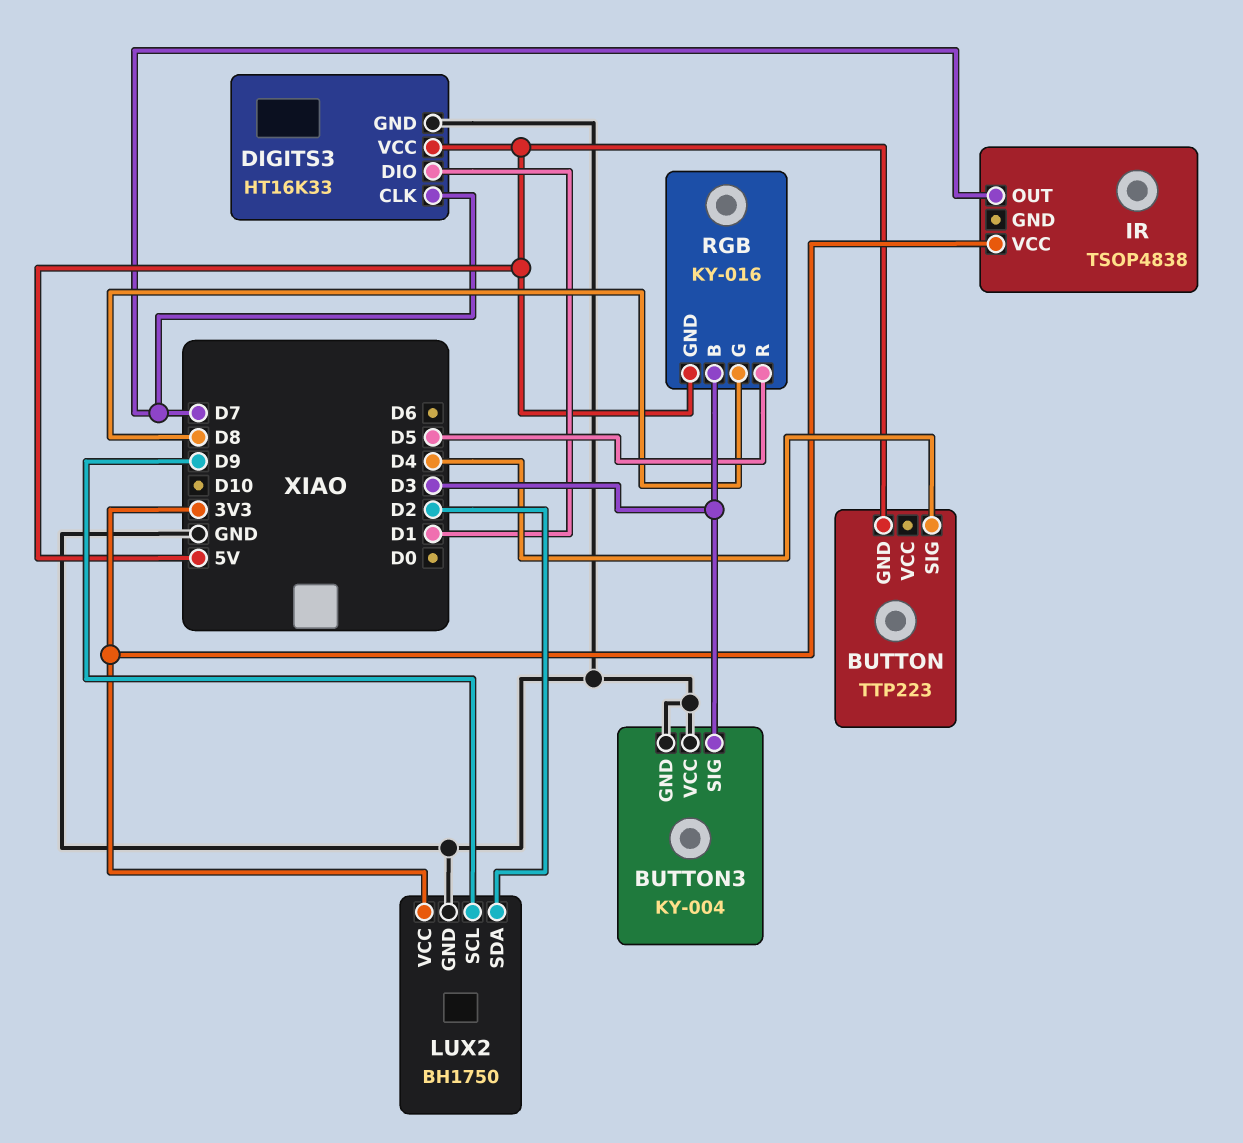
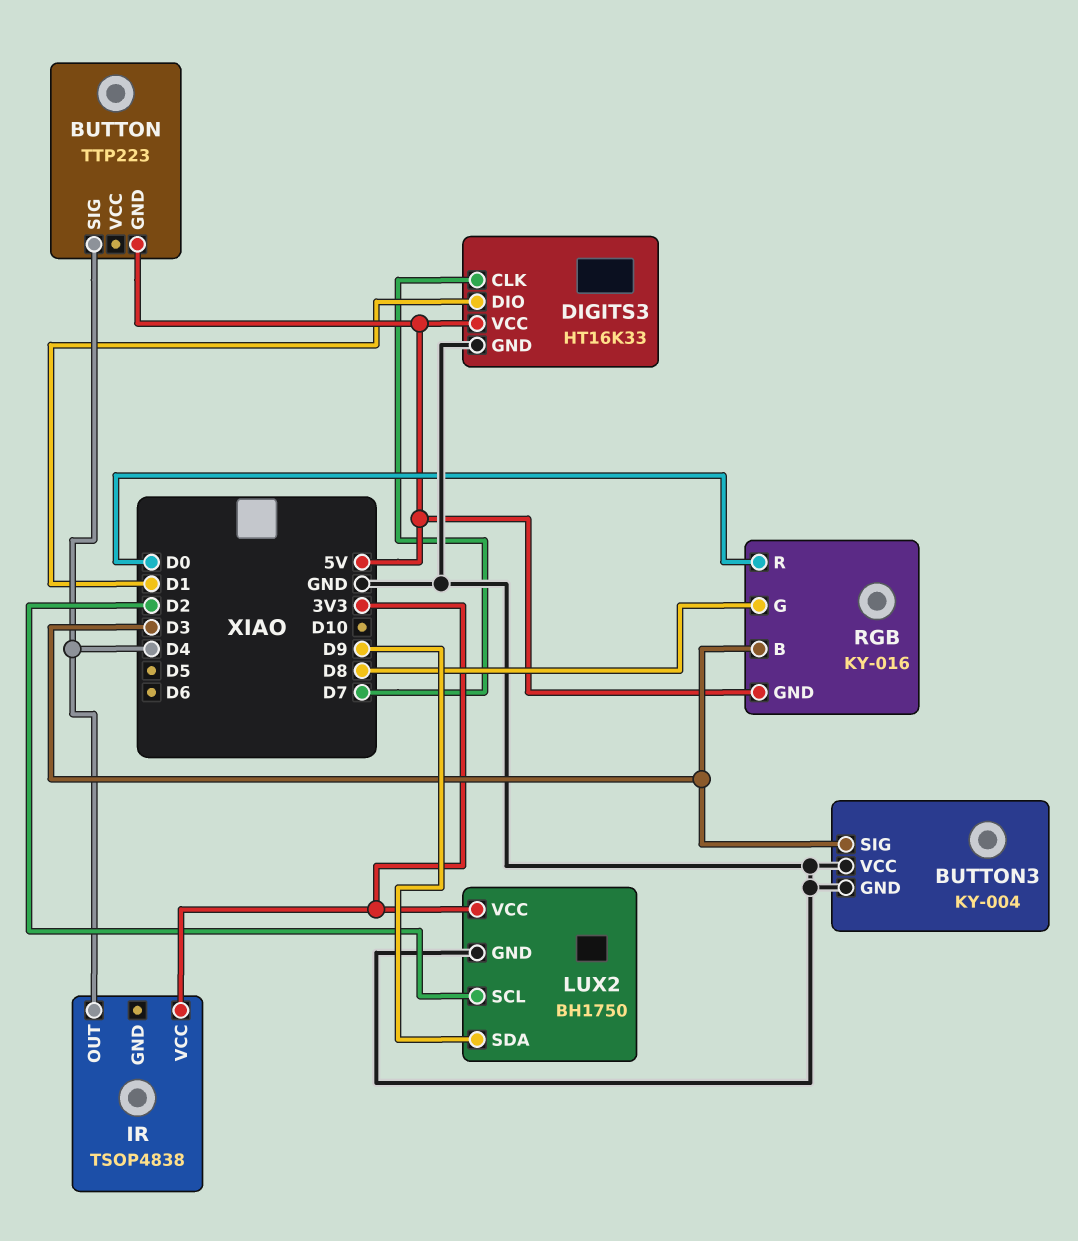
IR pin OUT: D7 -> D4
LUX2 pin SCL: D9 -> D2
LUX2 pin SDA: D2 -> D9
RGB pin R: D5 -> D0

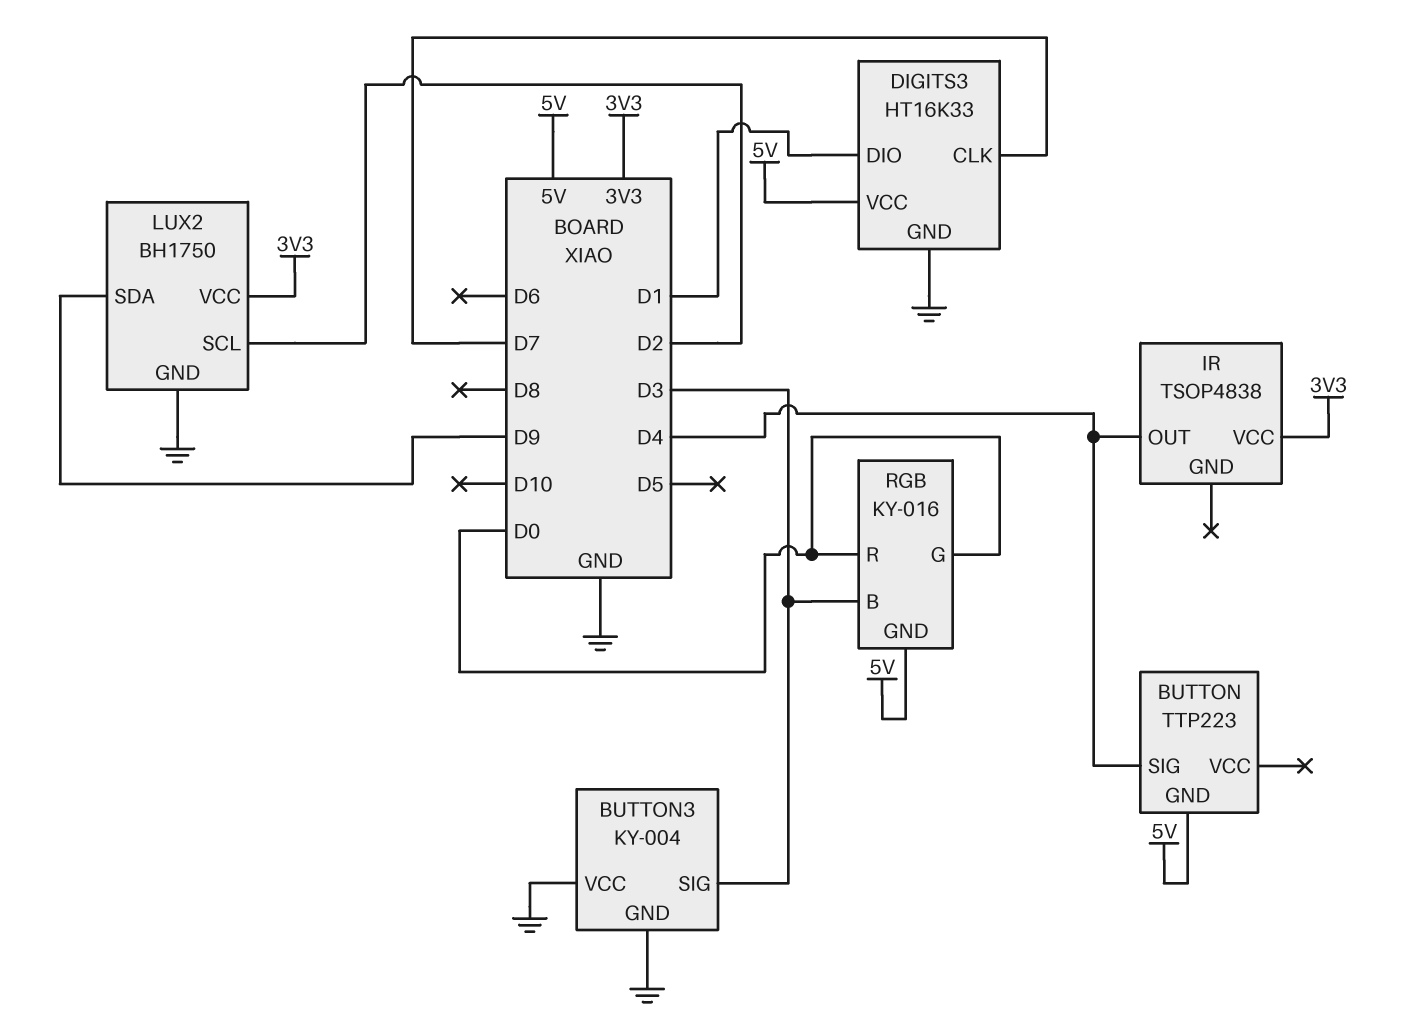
RGB pin G: D8 -> D0

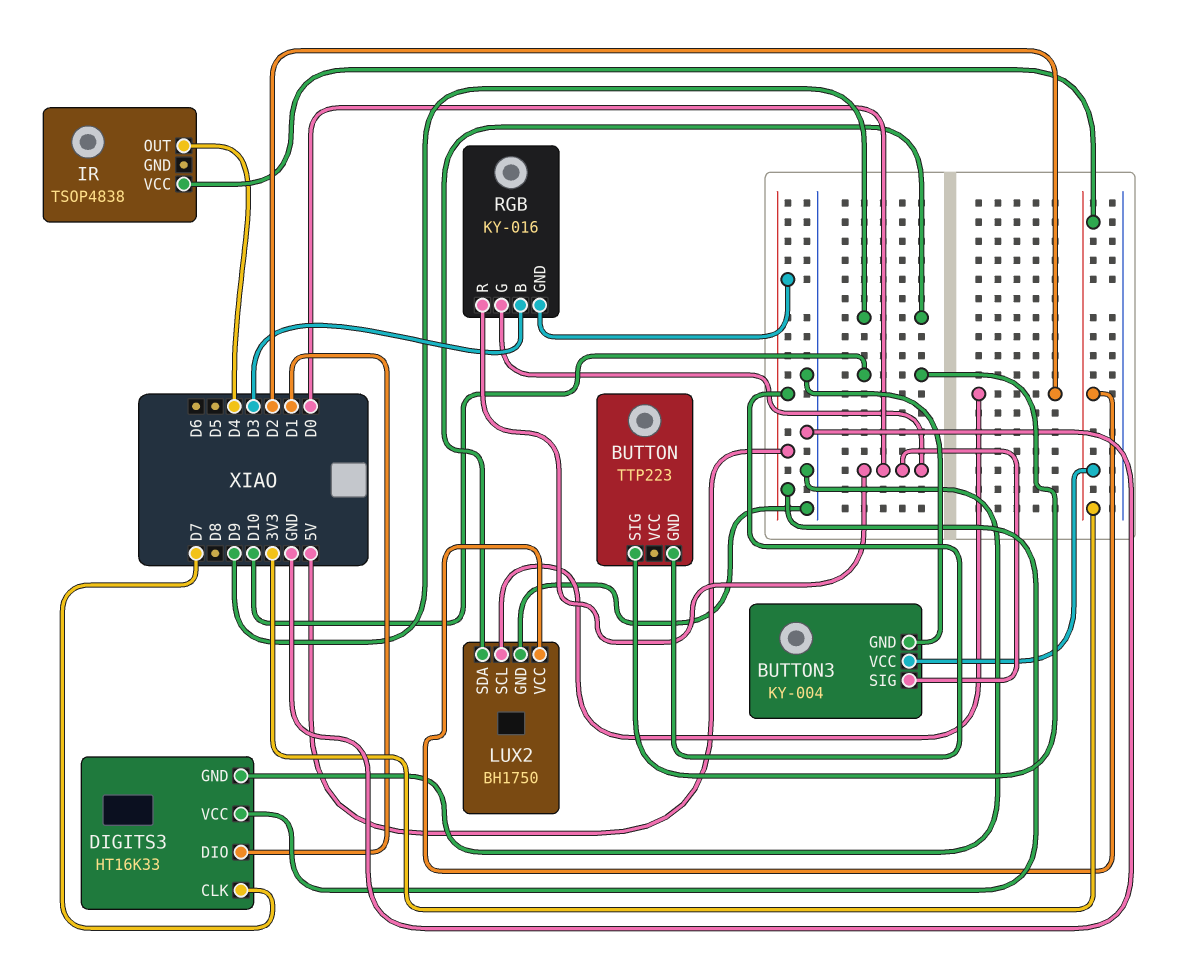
BUTTON pin SIG: D4 -> D10
BUTTON3 pin SIG: D3 -> D0
BUTTON3 pin VCC: GND -> 3V3

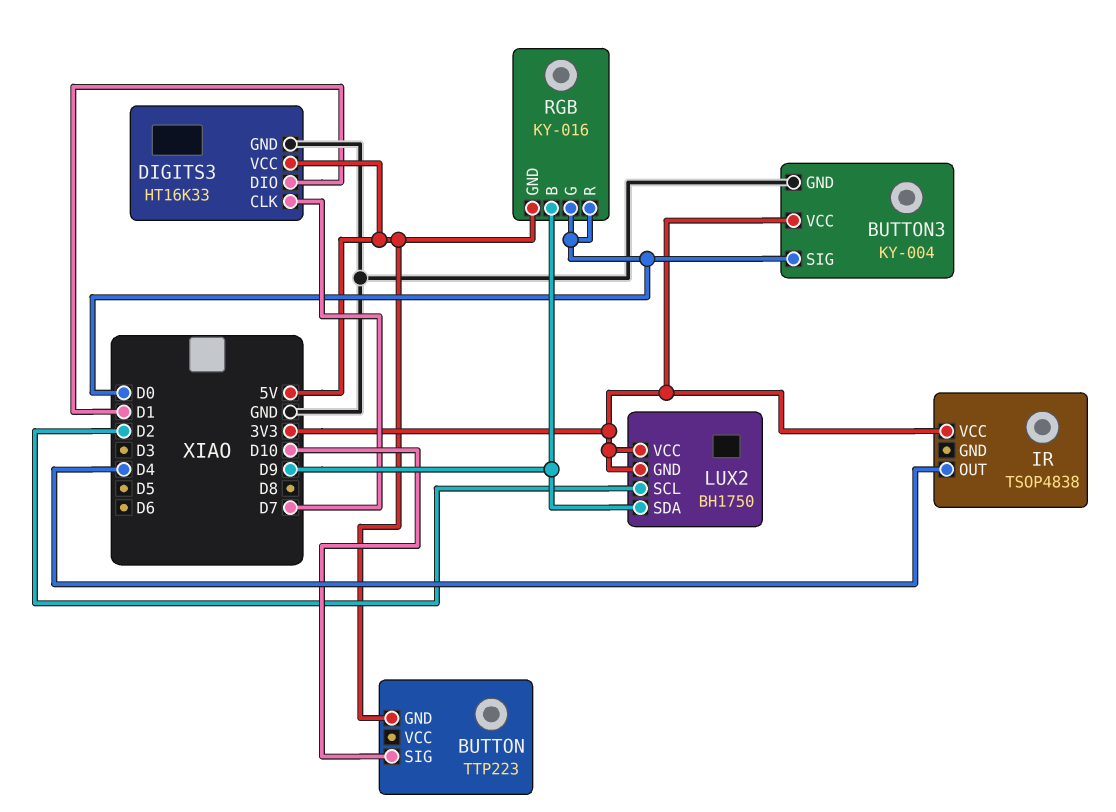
LUX2 pin GND: GND -> 3V3
RGB pin B: D3 -> D9

